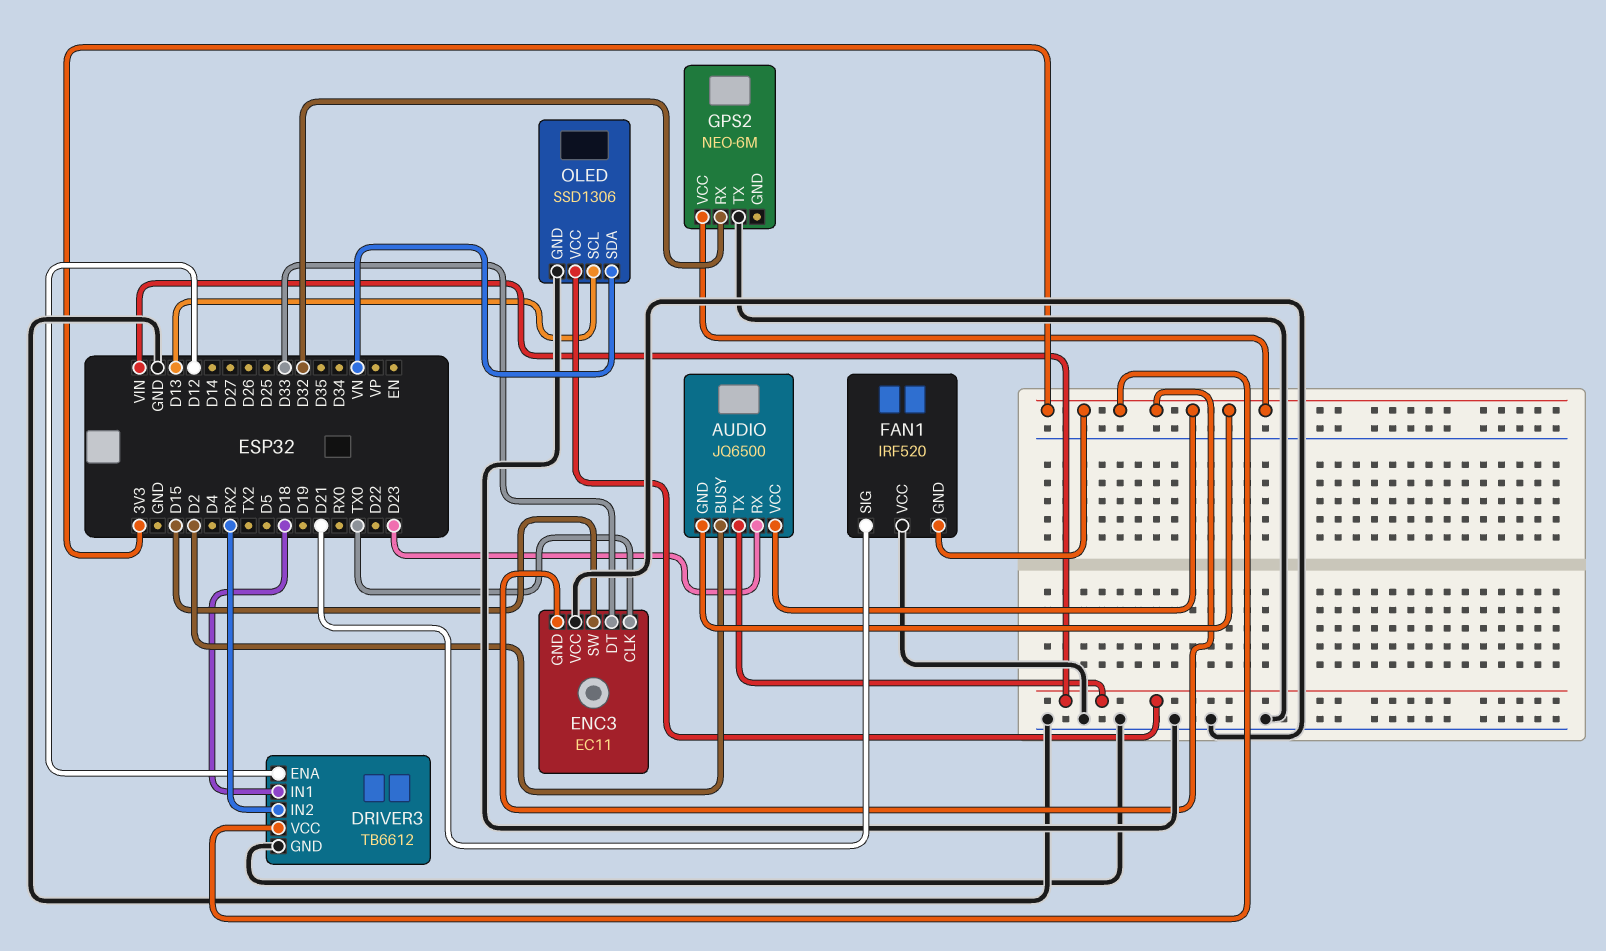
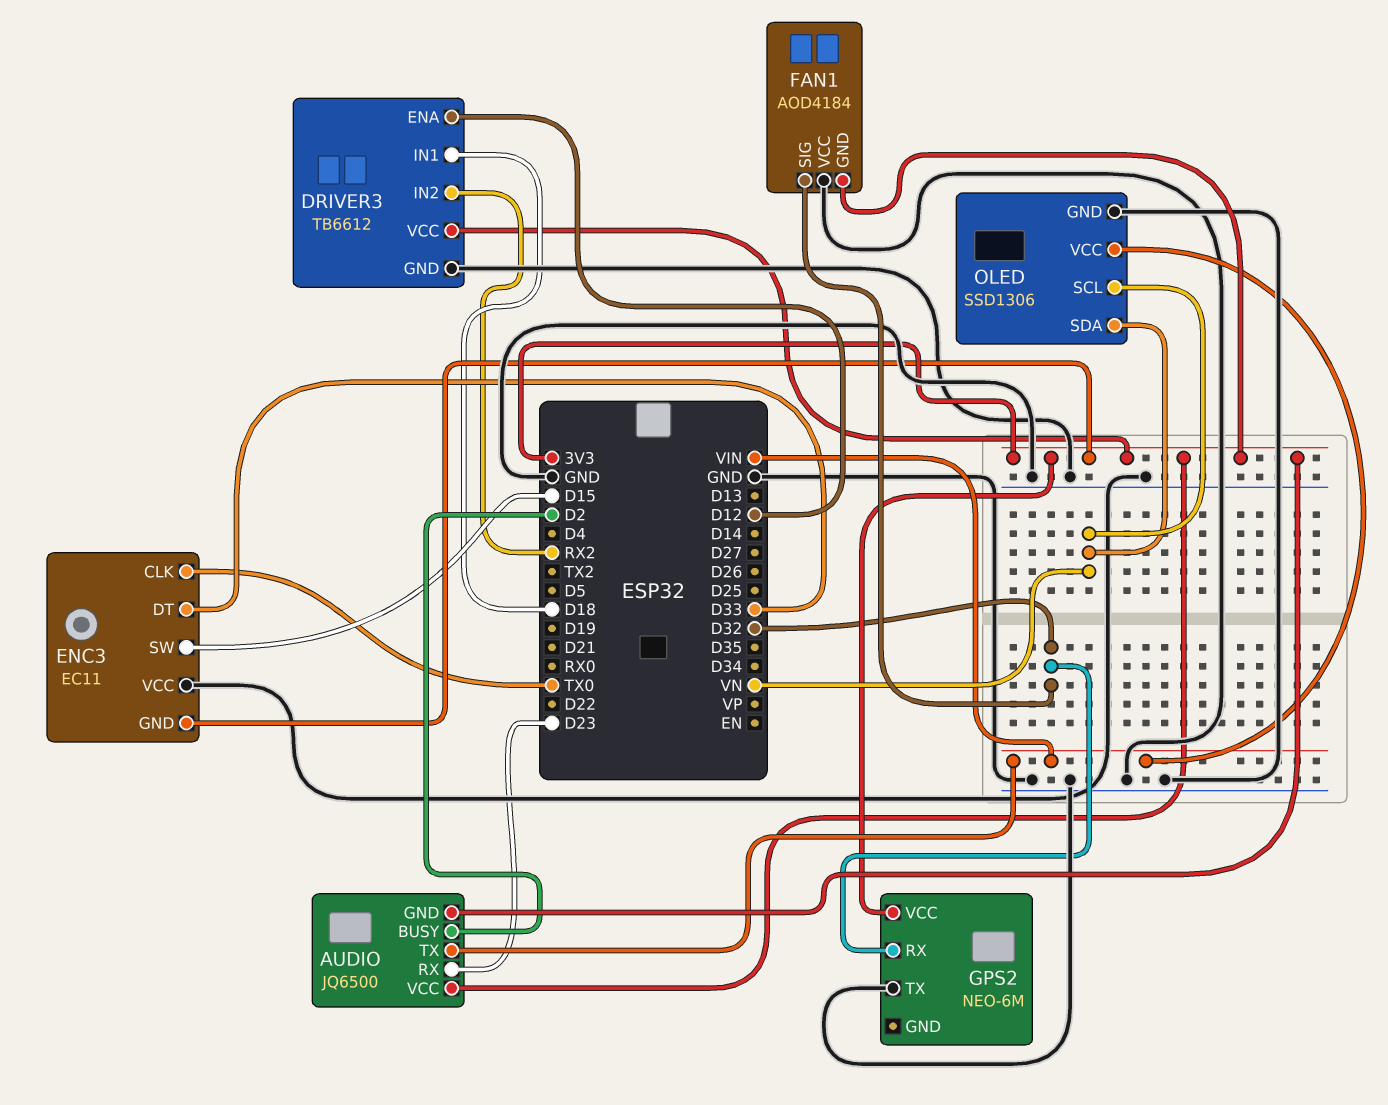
FAN1: IRF520 -> AOD4184
FAN1 pin SIG: D21 -> D32
OLED pin SCL: D13 -> VN

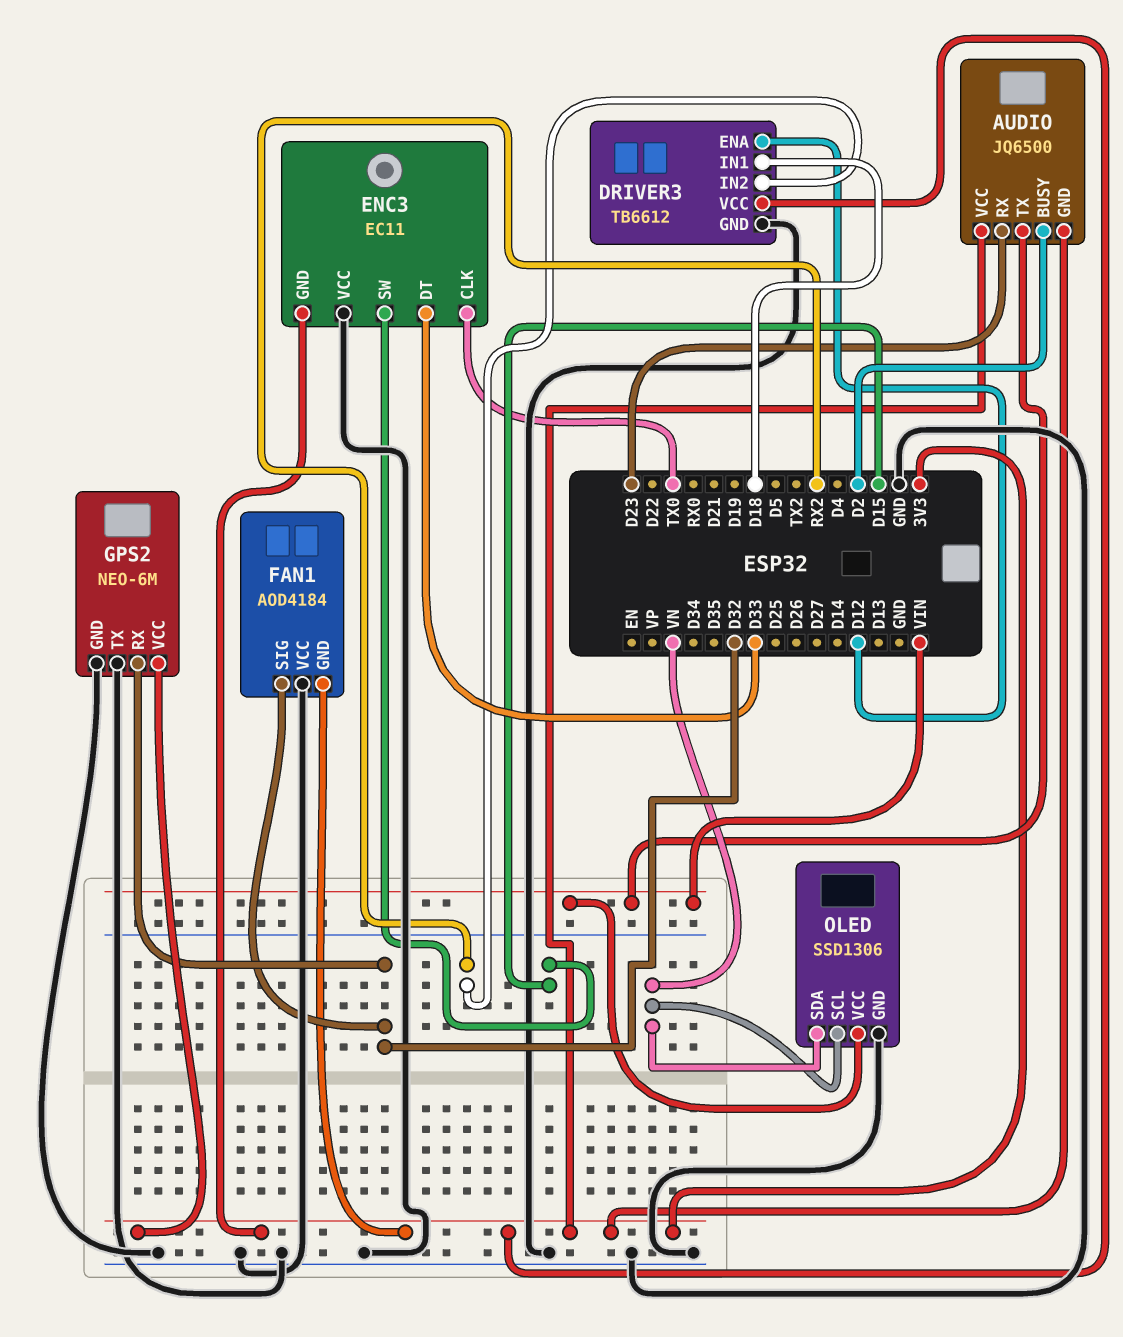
GPS2 pin GND: none -> GND

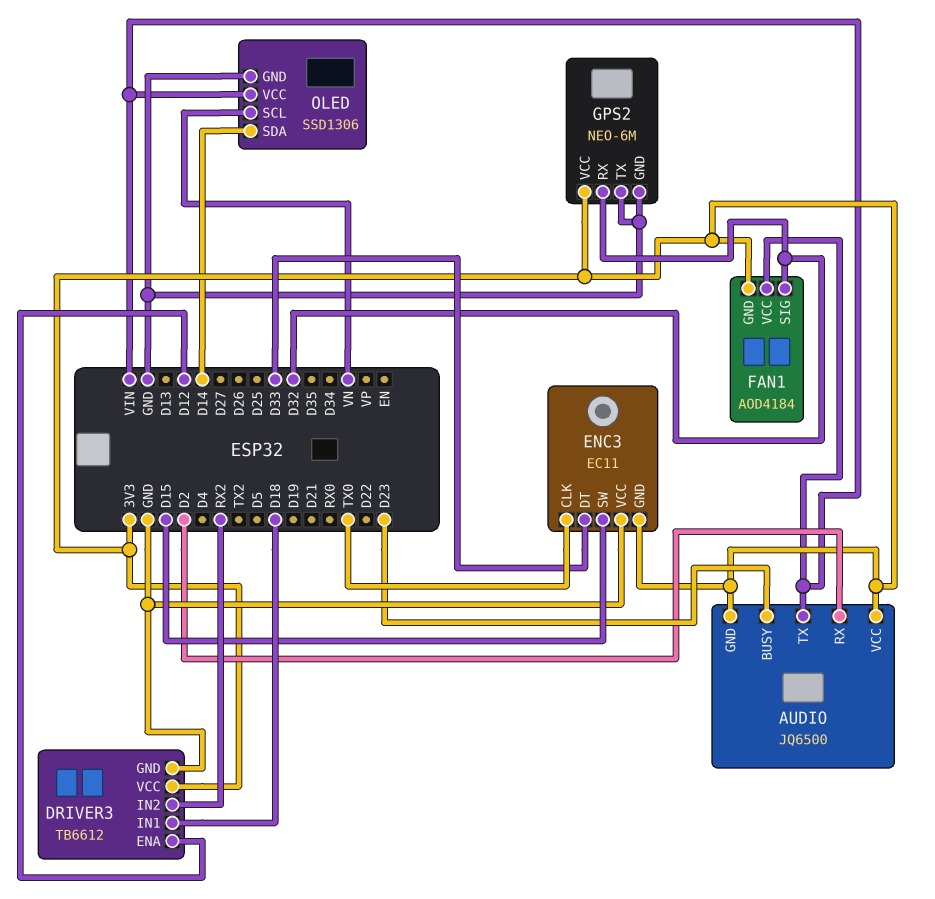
AUDIO pin BUSY: D2 -> D23
AUDIO pin RX: D23 -> D2
FAN1 pin VCC: GND -> VIN
OLED pin SDA: VN -> D14

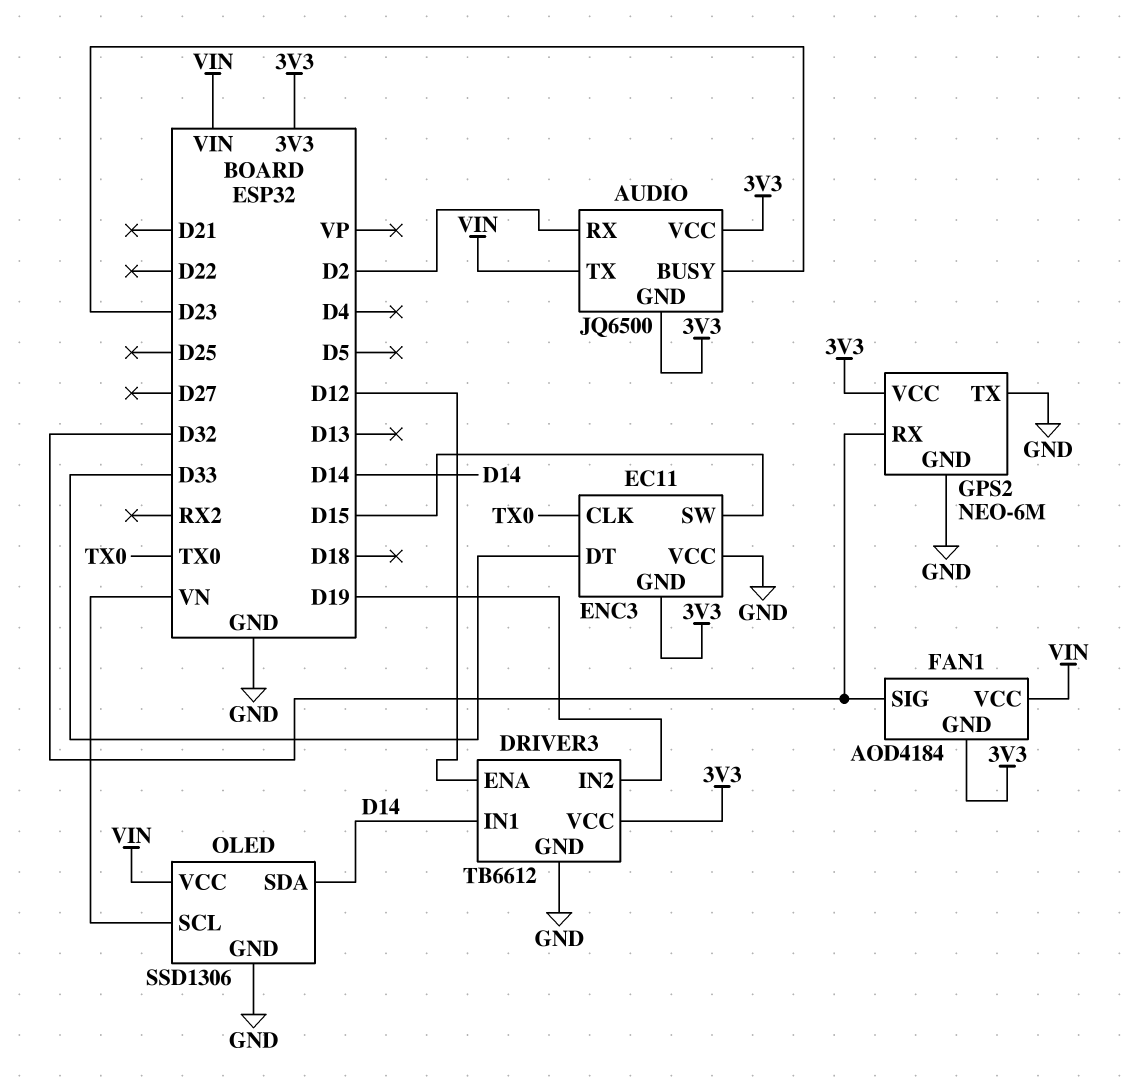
DRIVER3 pin IN1: D18 -> D14
DRIVER3 pin IN2: RX2 -> D19

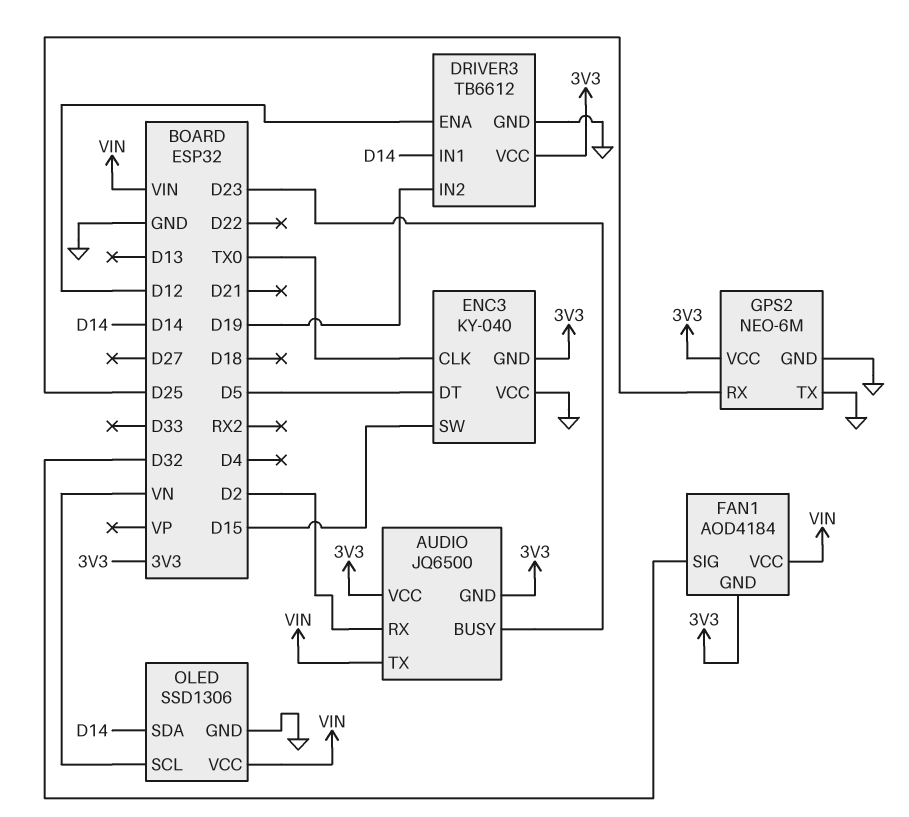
ENC3: EC11 -> KY-040
ENC3 pin DT: D33 -> D5
GPS2 pin RX: D32 -> D25

